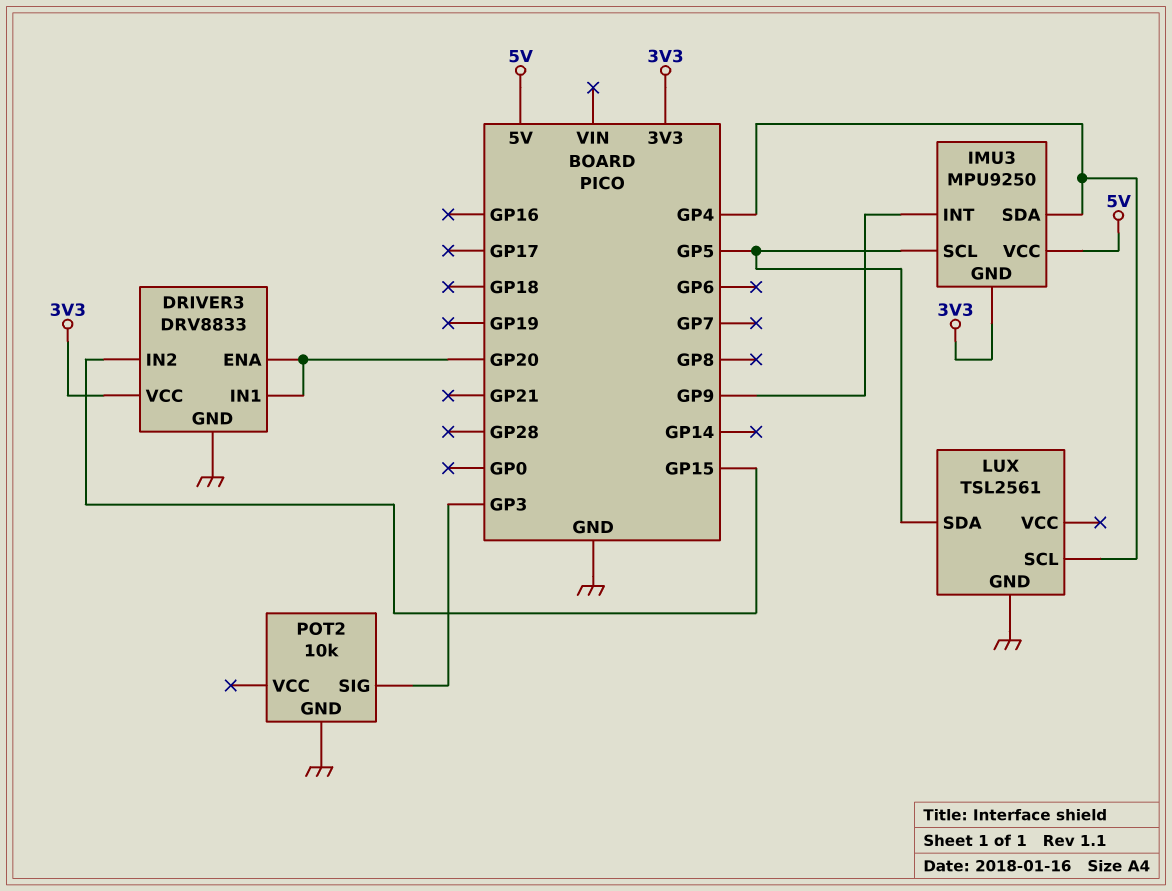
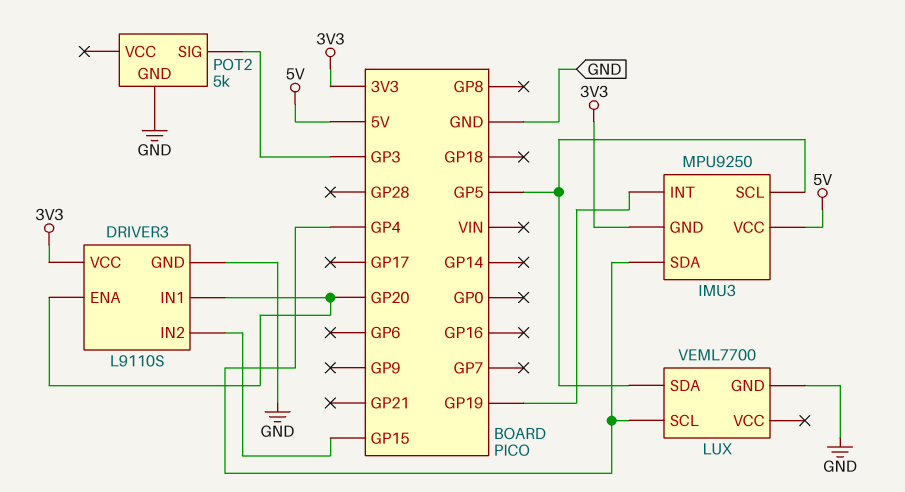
DRIVER3: DRV8833 -> L9110S
IMU3 pin INT: GP9 -> GP19
LUX: TSL2561 -> VEML7700
POT2: 10k -> 5k

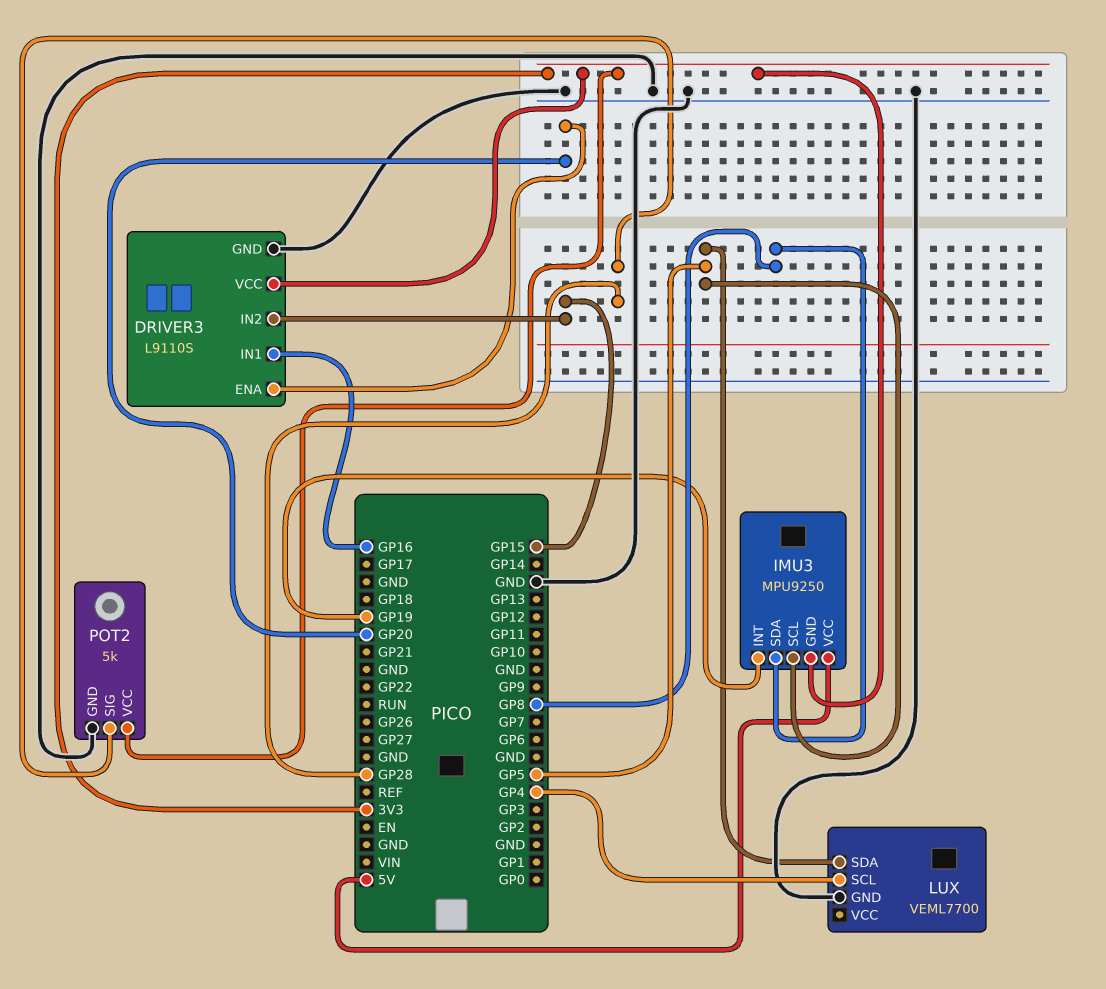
DRIVER3 pin IN1: GP20 -> GP16
IMU3 pin SDA: GP4 -> GP8
POT2 pin SIG: GP3 -> GP28
POT2 pin VCC: none -> 3V3

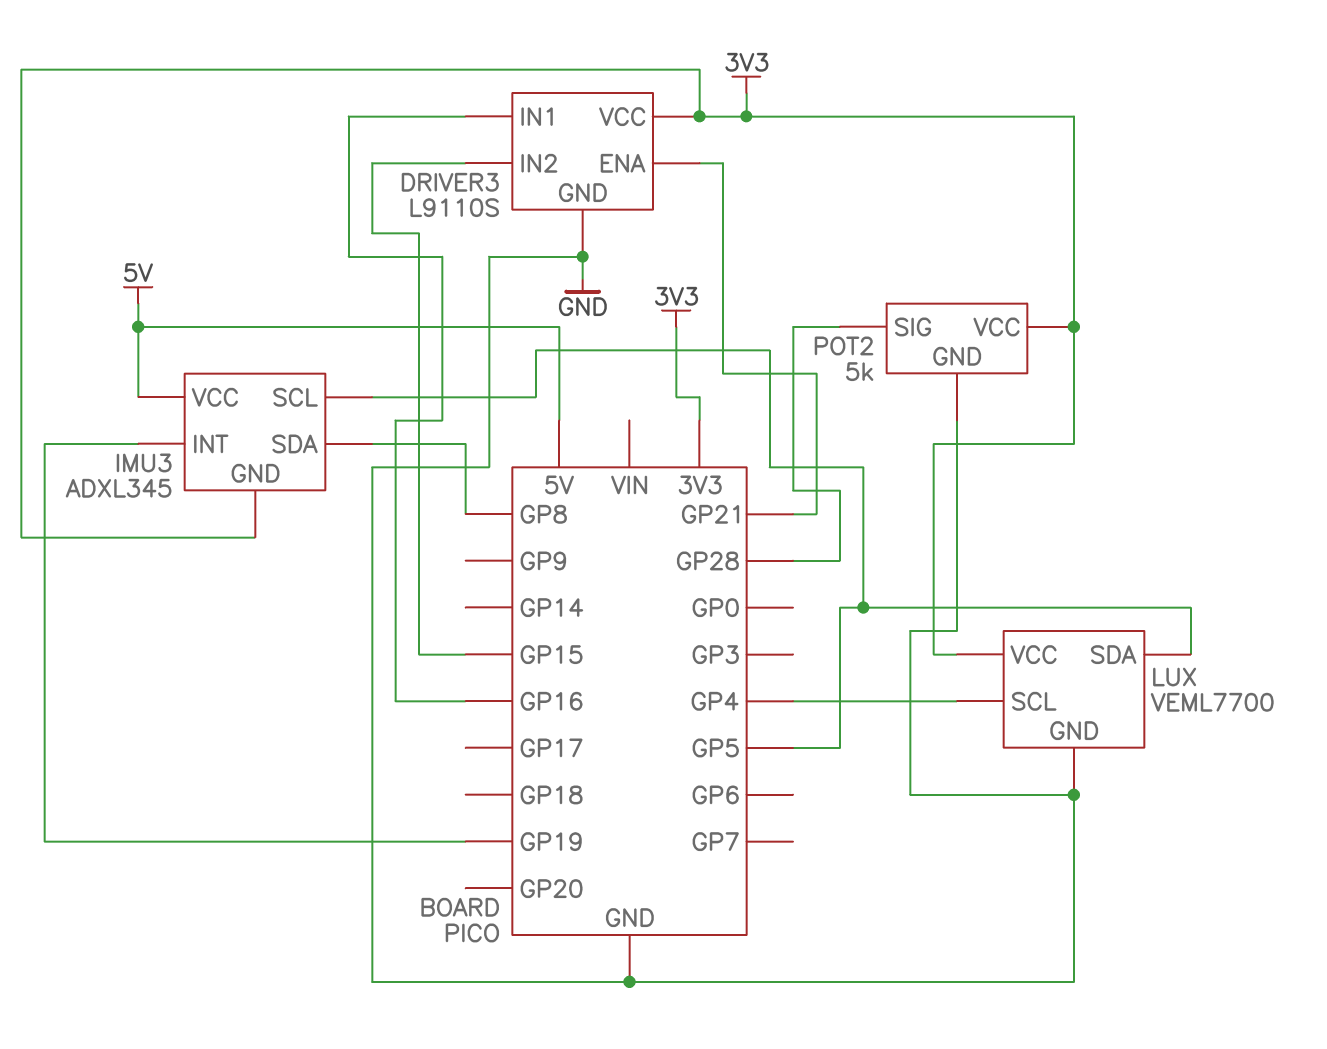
DRIVER3 pin ENA: GP20 -> GP21
IMU3: MPU9250 -> ADXL345
LUX pin VCC: none -> 3V3

